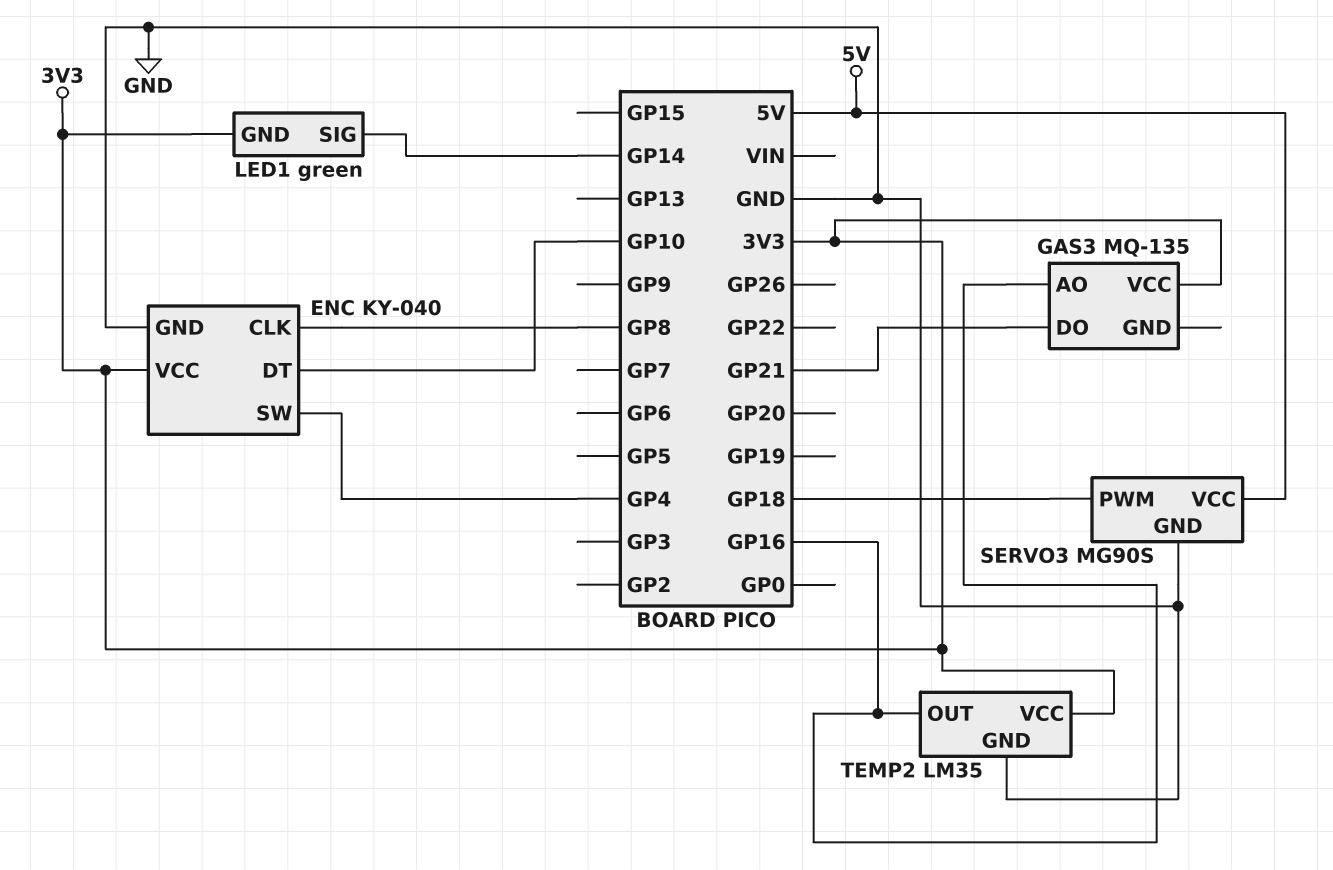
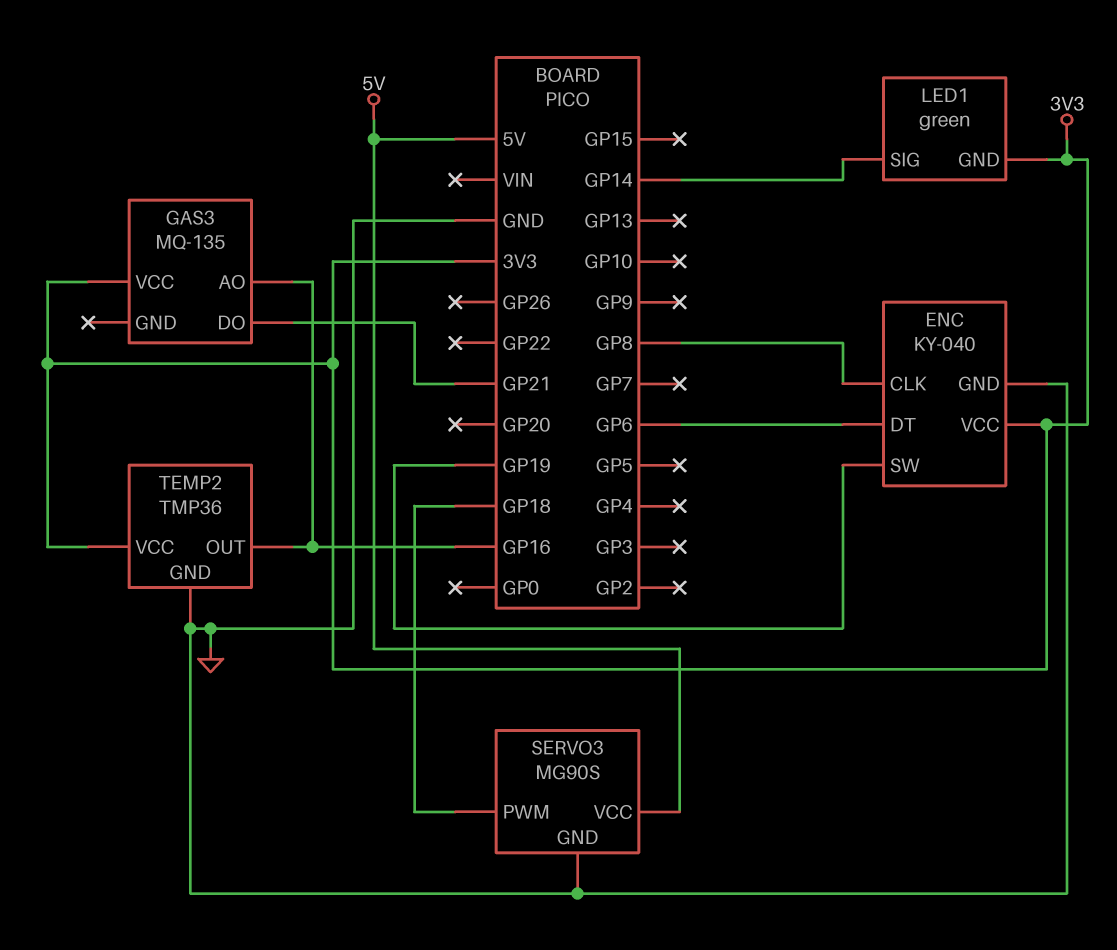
ENC pin DT: GP10 -> GP6
ENC pin SW: GP4 -> GP19
TEMP2: LM35 -> TMP36

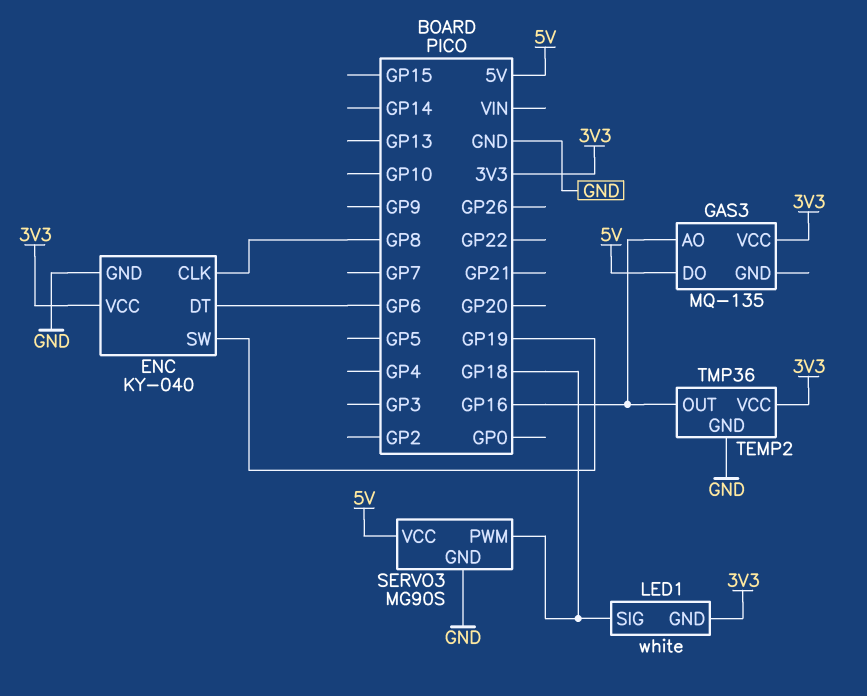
GAS3 pin DO: GP21 -> 5V
LED1: green -> white
LED1 pin SIG: GP14 -> GP18

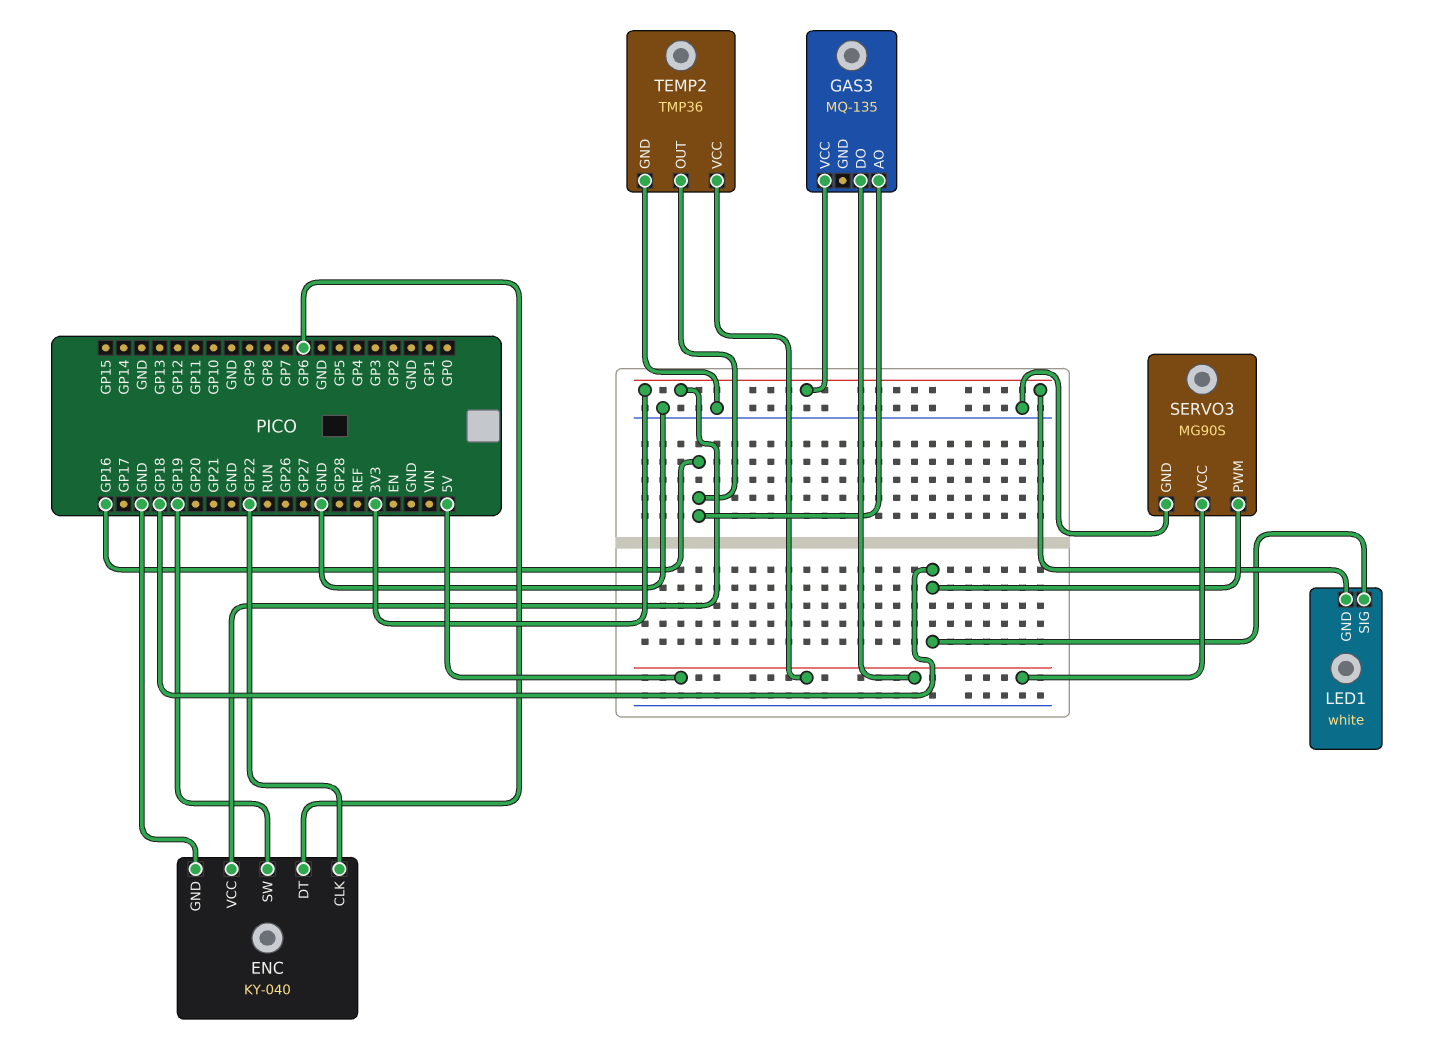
ENC pin CLK: GP8 -> GP22
TEMP2 pin VCC: 3V3 -> 5V

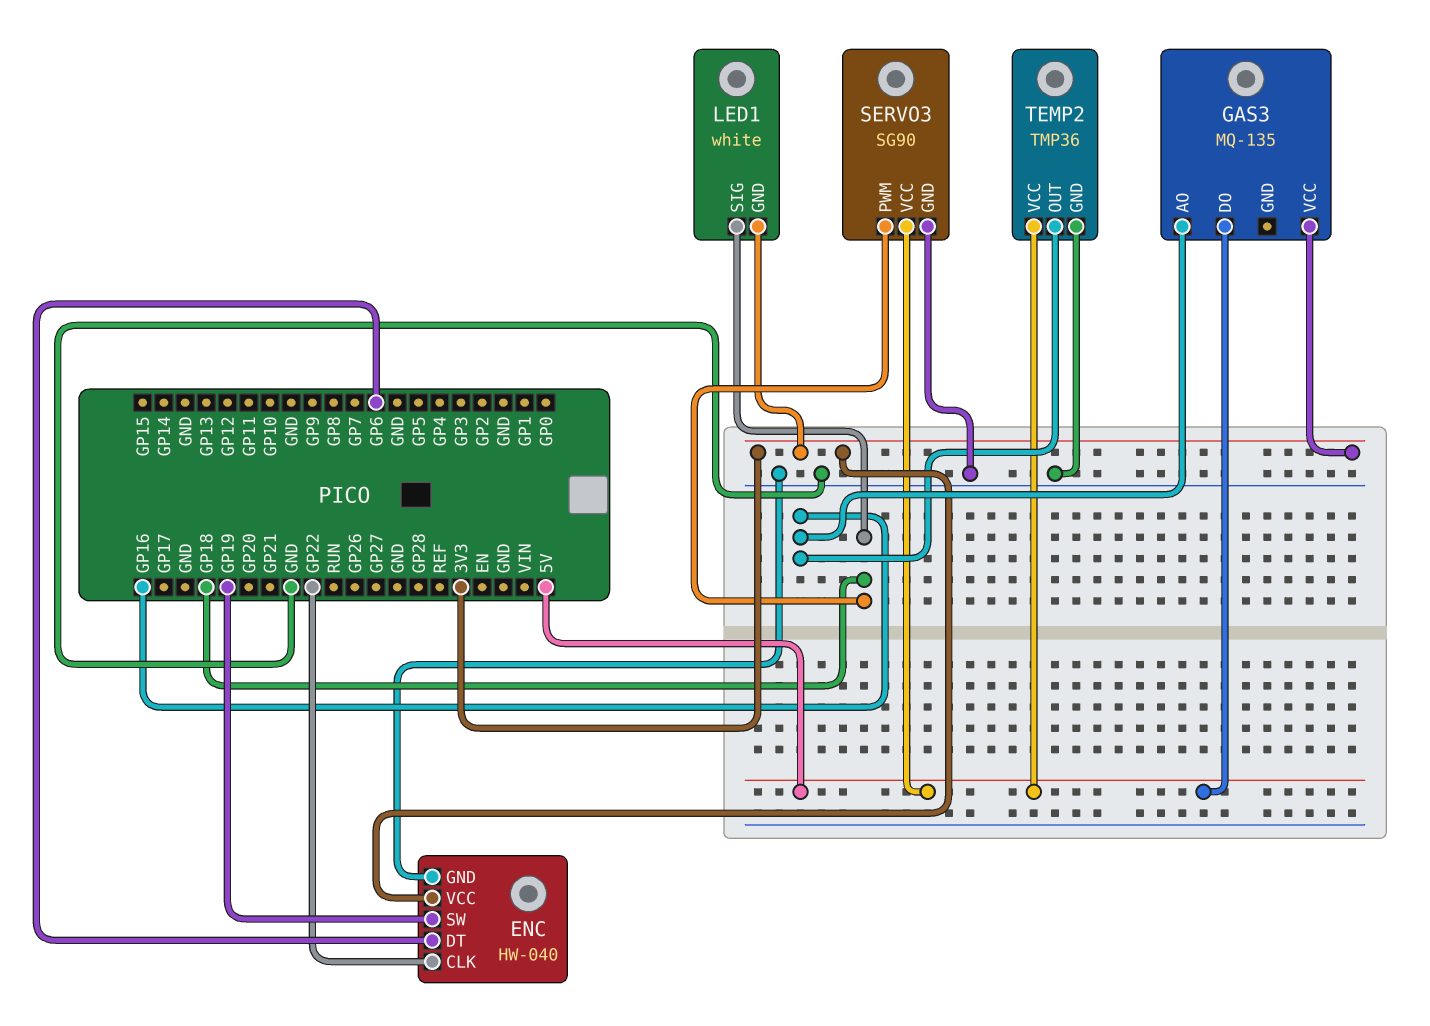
ENC: KY-040 -> HW-040
SERVO3: MG90S -> SG90

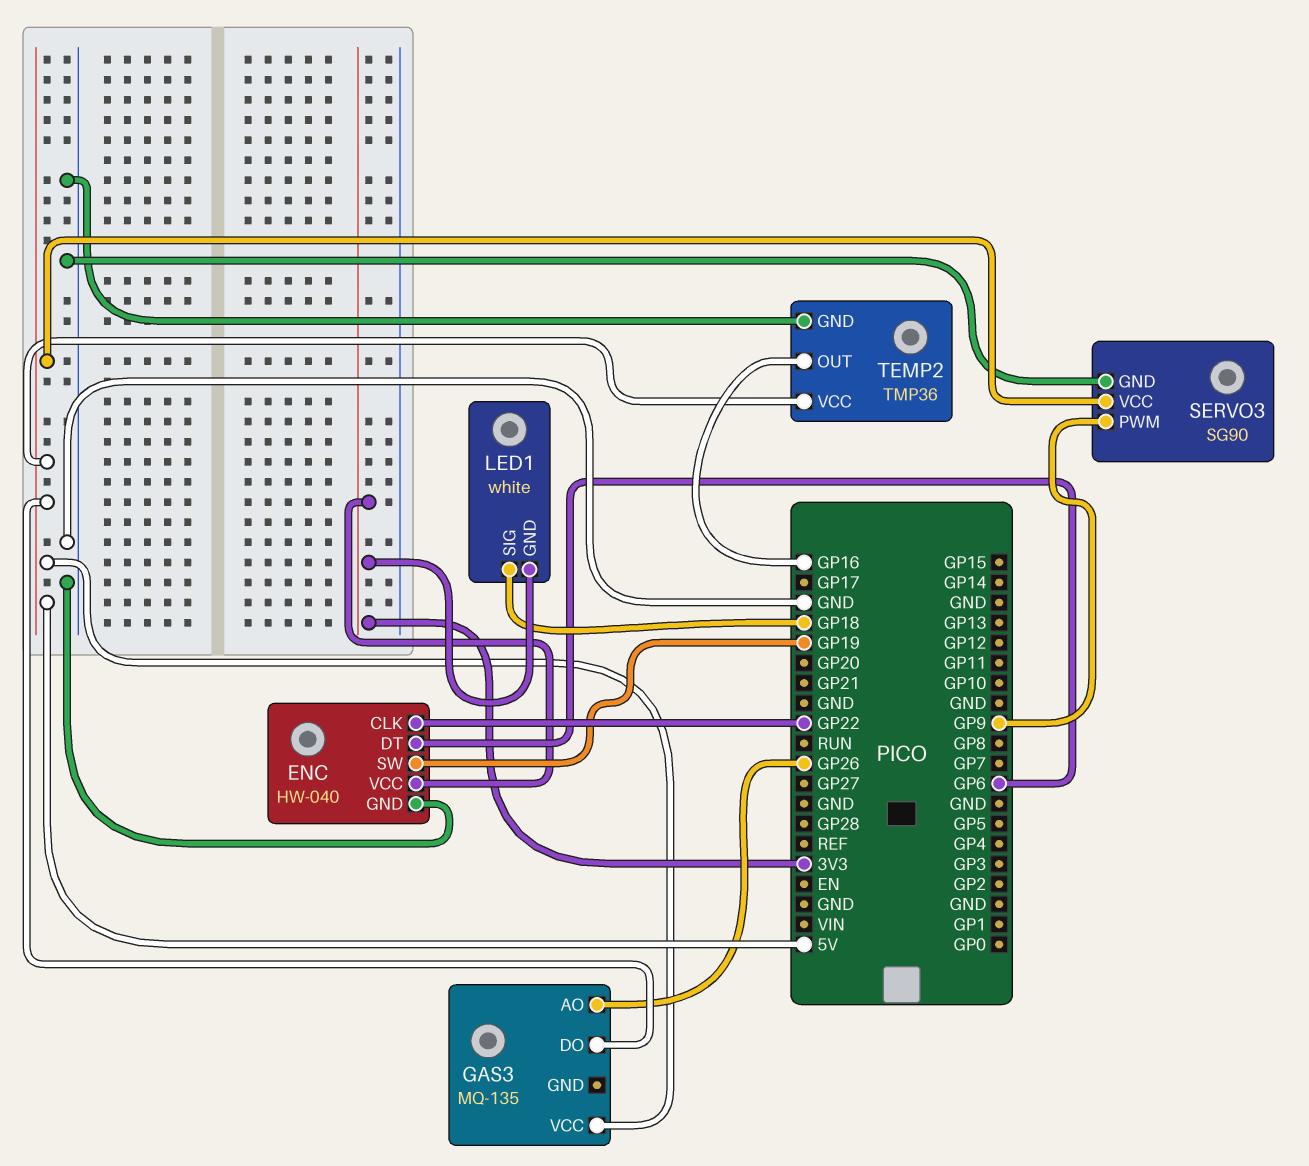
GAS3 pin AO: GP16 -> GP26
GAS3 pin VCC: 3V3 -> 5V
SERVO3 pin PWM: GP18 -> GP9

